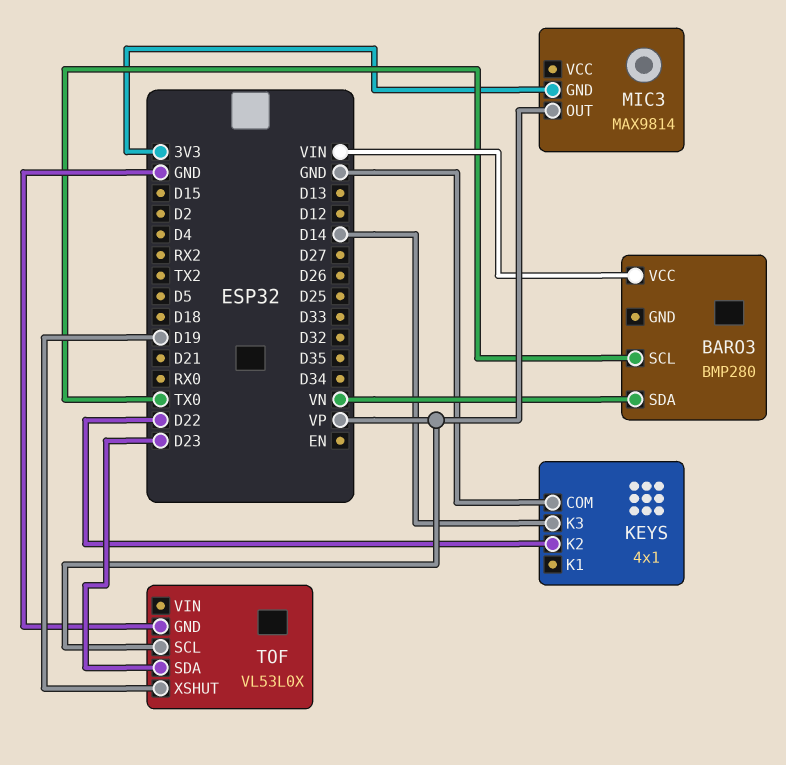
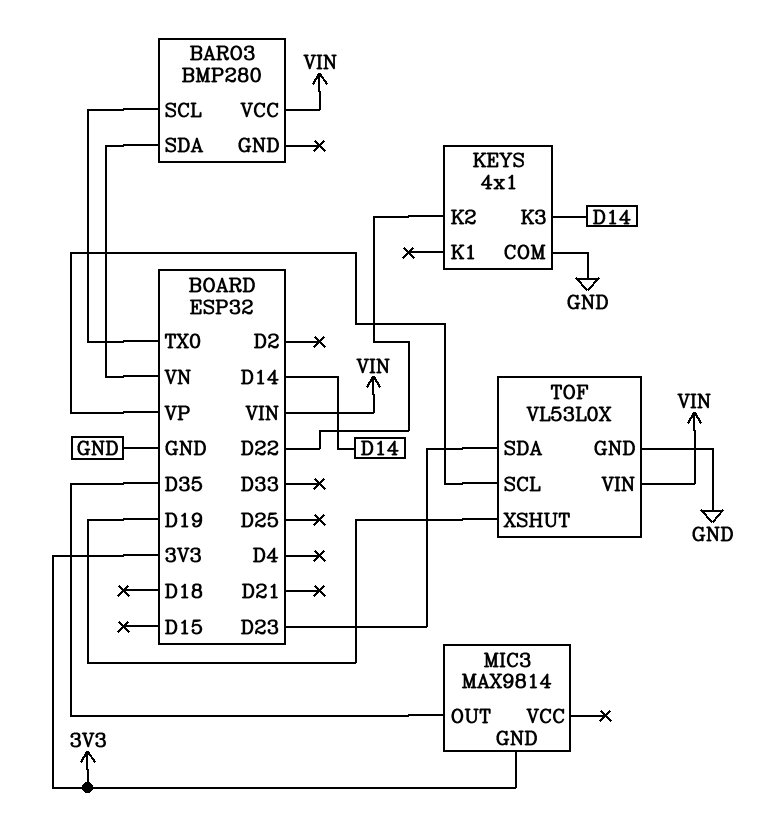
MIC3 pin OUT: VP -> D35
TOF pin VIN: none -> VIN

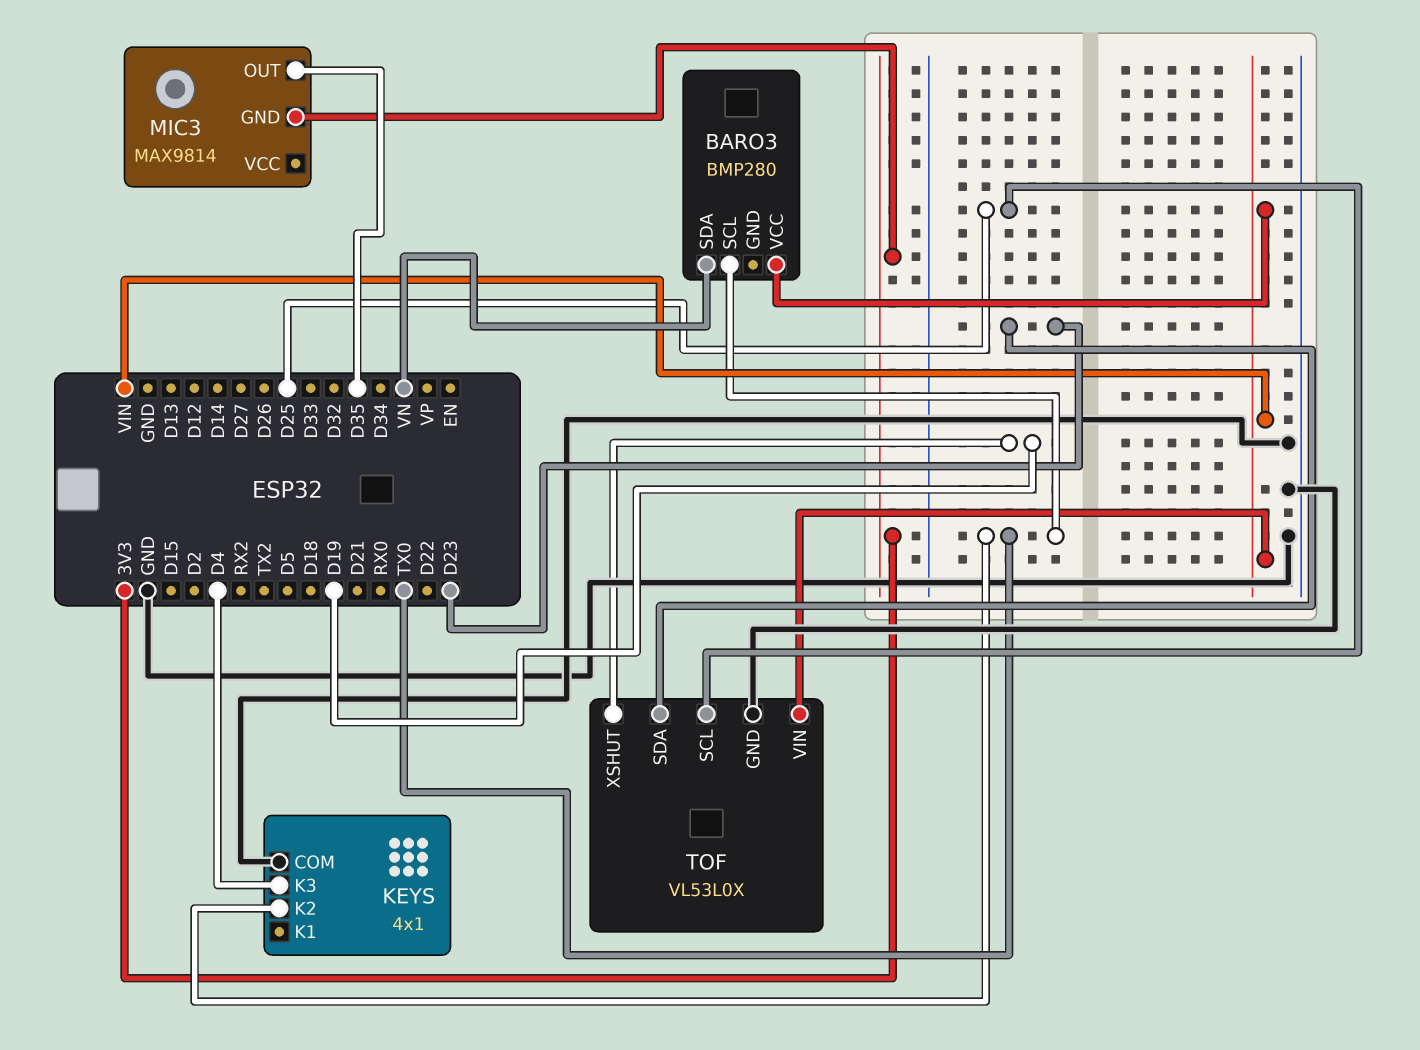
KEYS pin K2: D22 -> TX0
KEYS pin K3: D14 -> D4
TOF pin SCL: VP -> D25

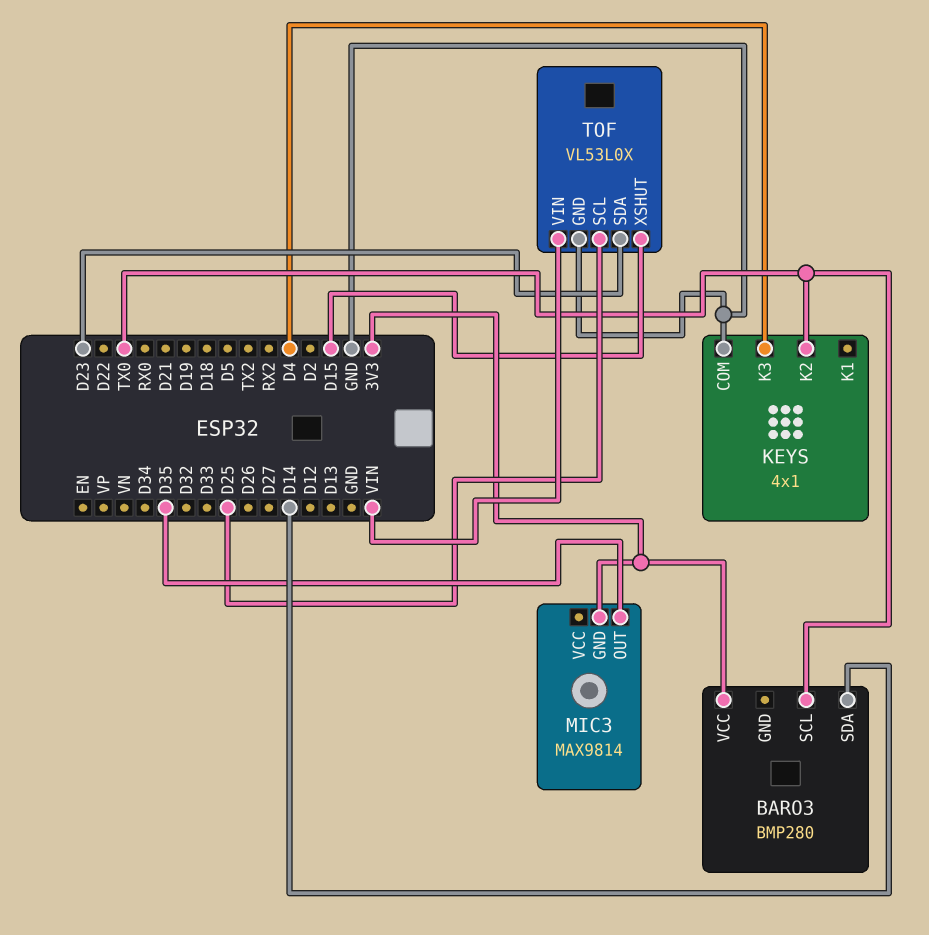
BARO3 pin SDA: VN -> D14
BARO3 pin VCC: VIN -> 3V3
TOF pin XSHUT: D19 -> D15

